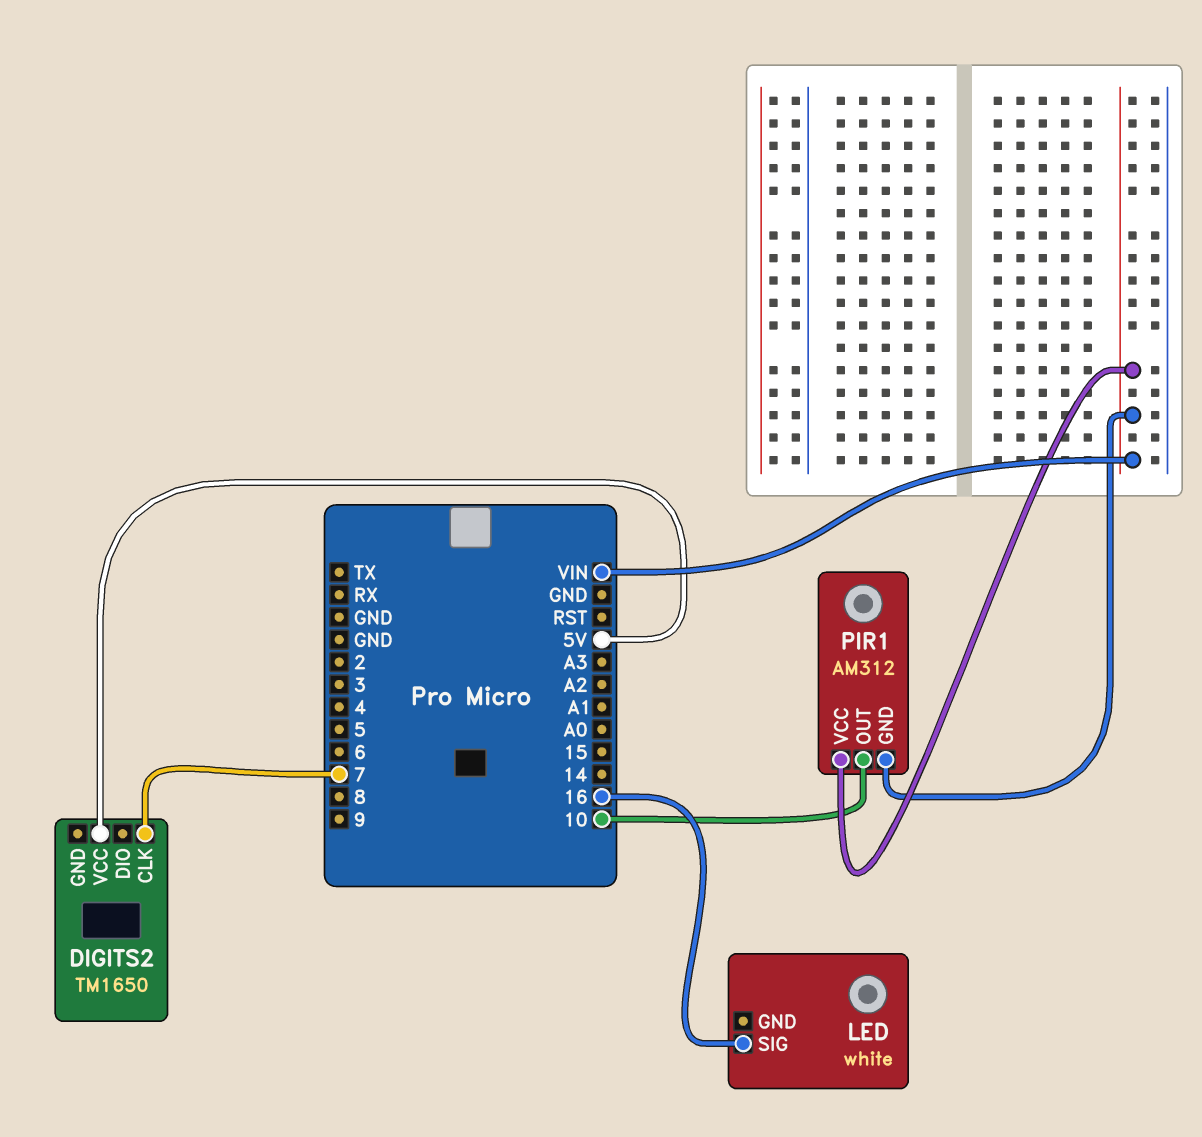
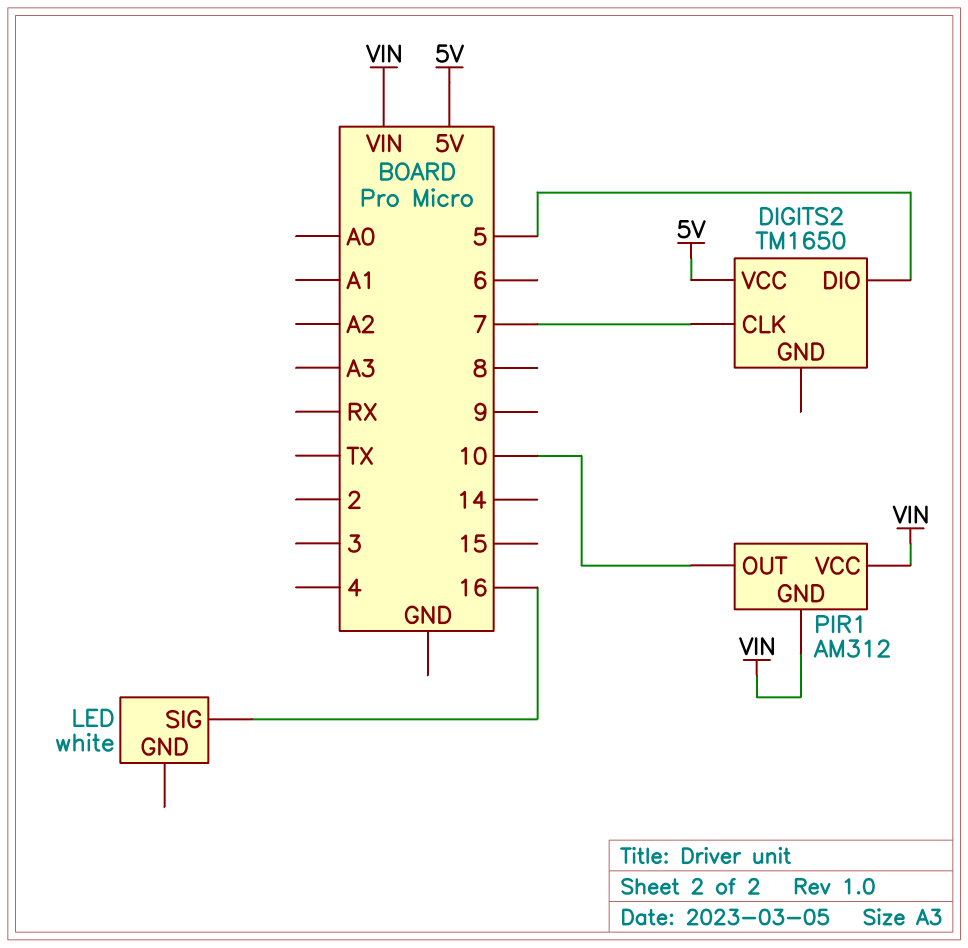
DIGITS2 pin DIO: none -> 5

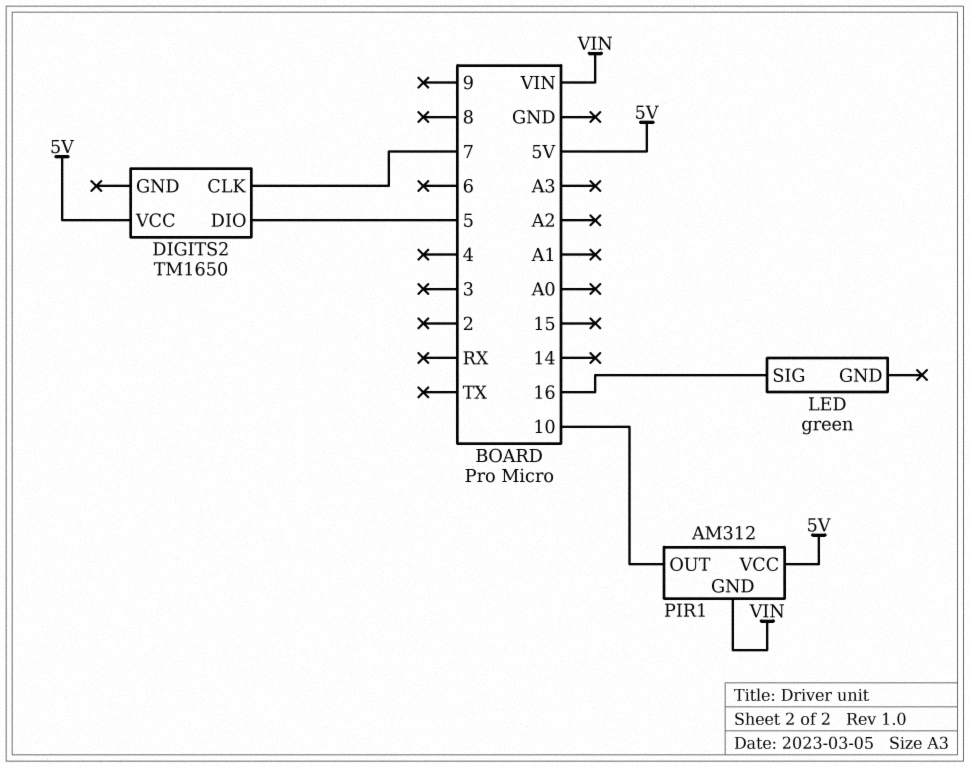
LED: white -> green
PIR1 pin VCC: VIN -> 5V

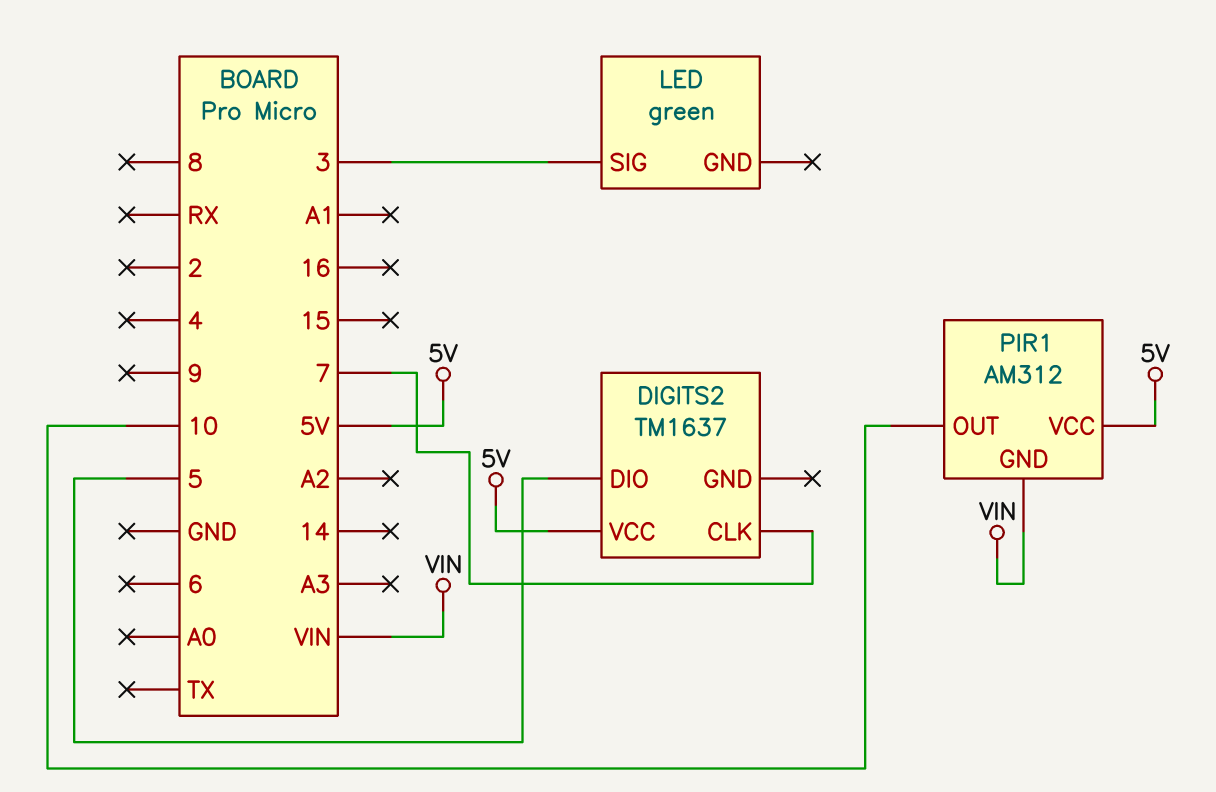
DIGITS2: TM1650 -> TM1637
LED pin SIG: 16 -> 3

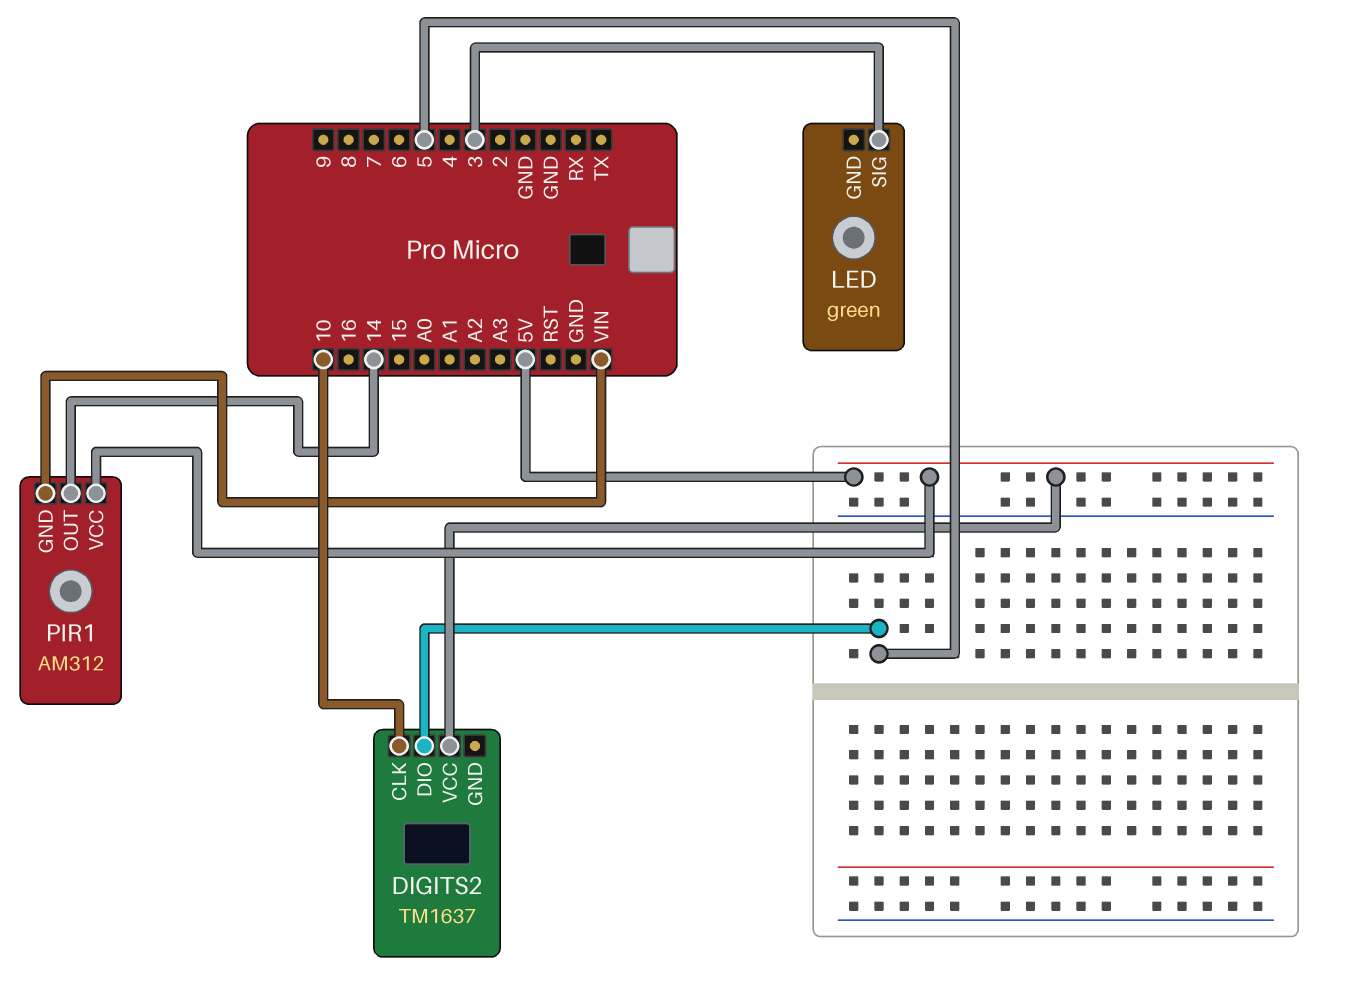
DIGITS2 pin CLK: 7 -> 10
PIR1 pin OUT: 10 -> 14

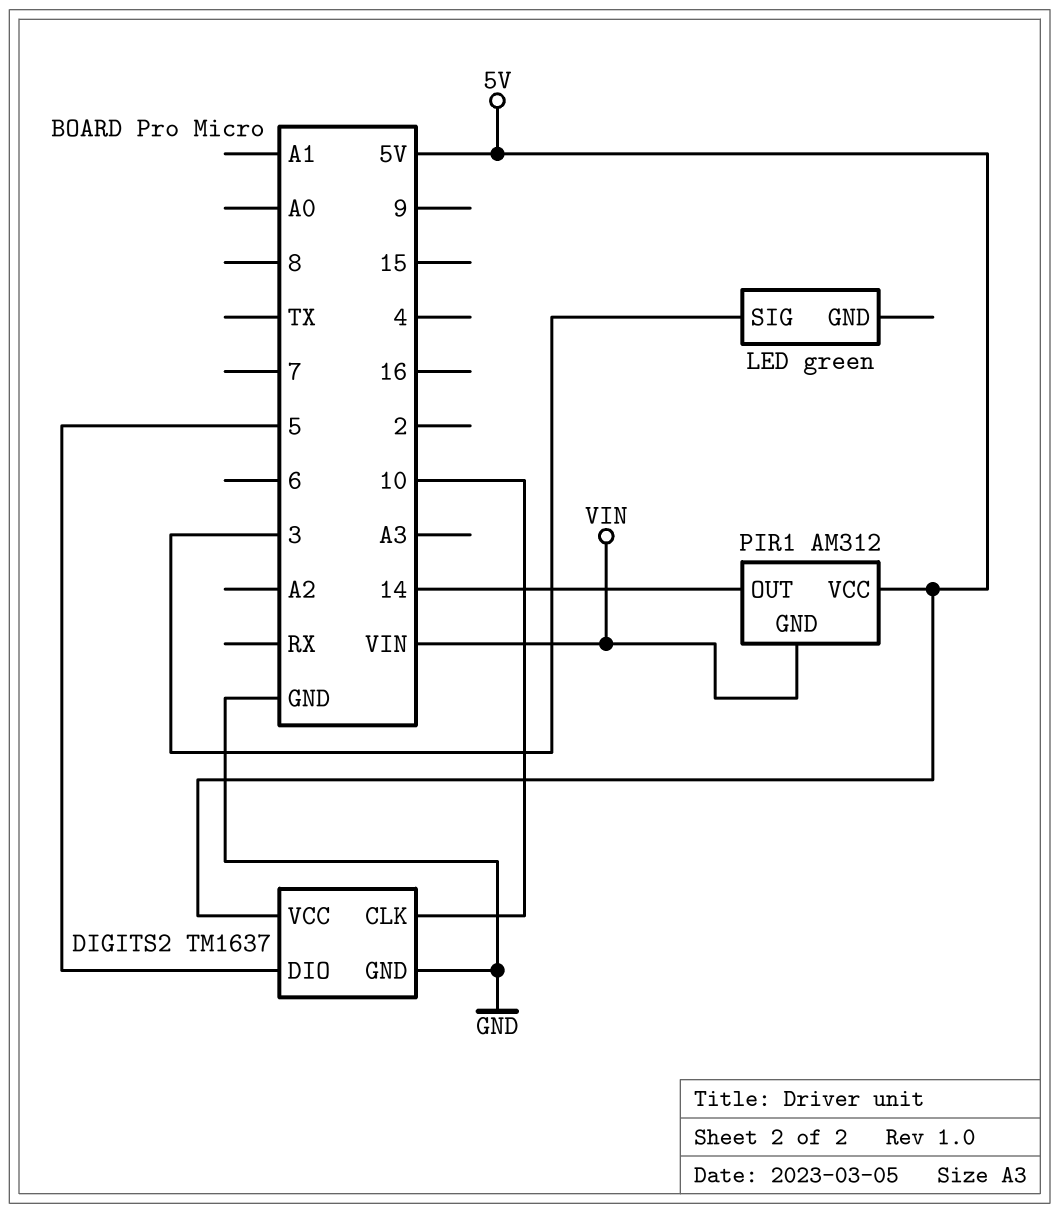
DIGITS2 pin GND: none -> GND

